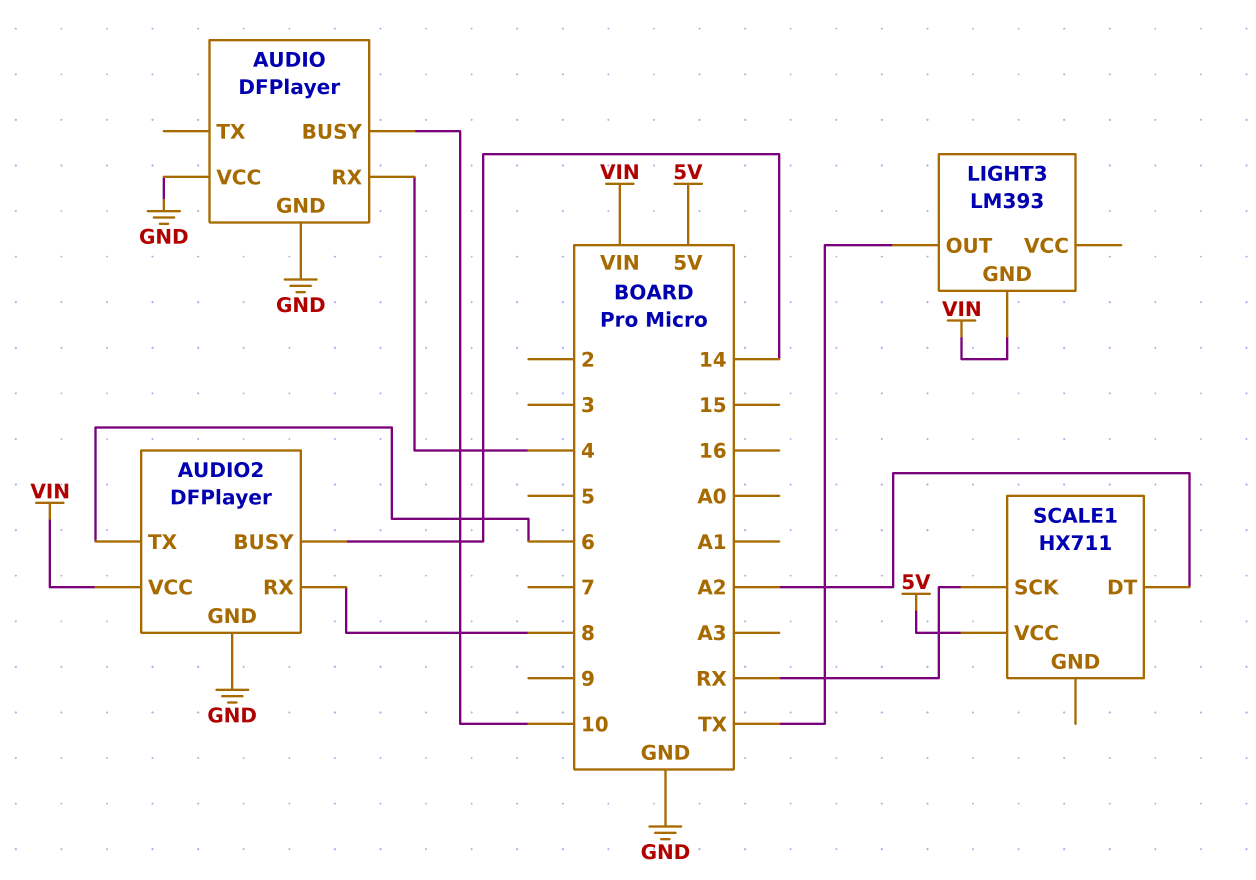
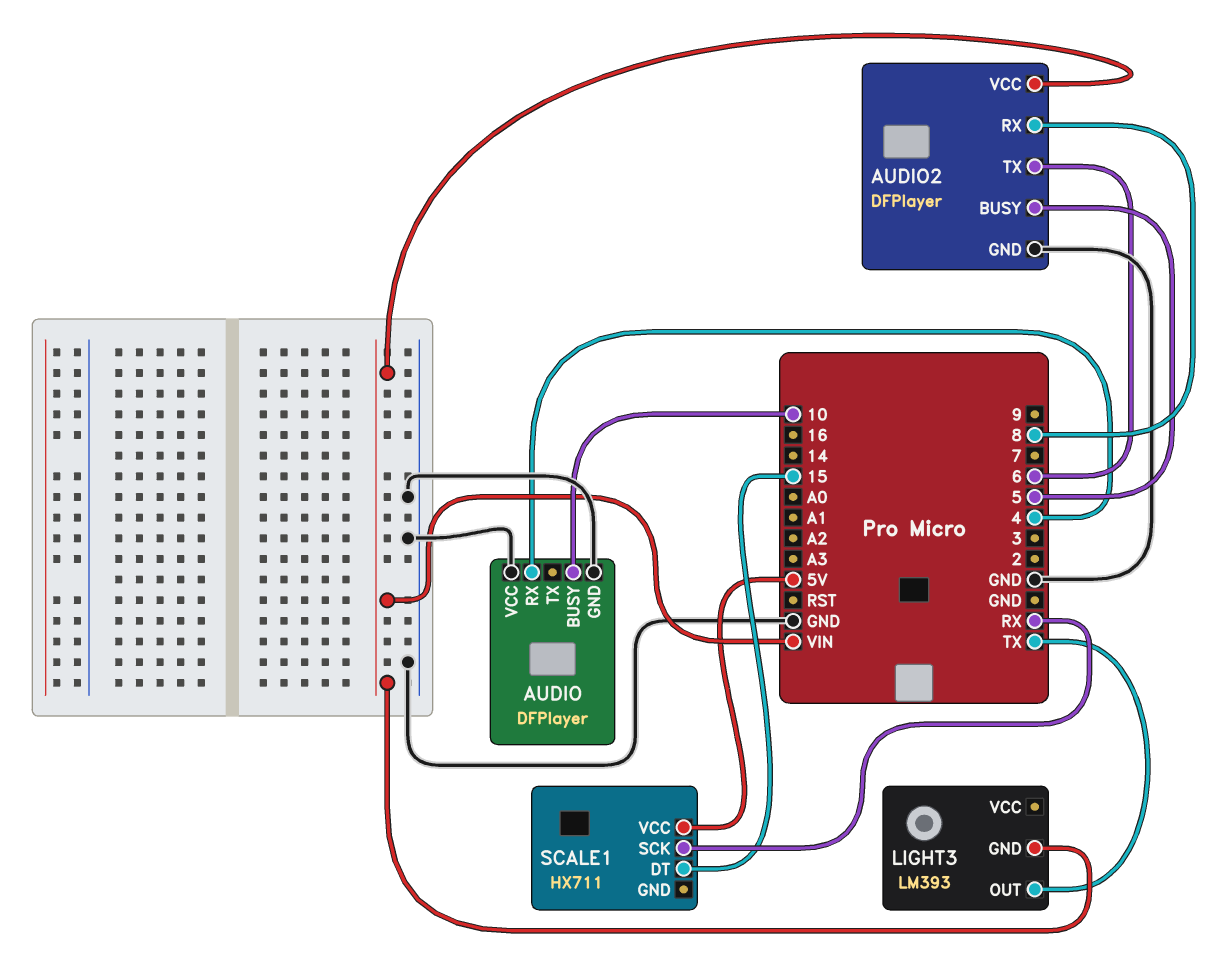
AUDIO2 pin BUSY: 14 -> 5
SCALE1 pin DT: A2 -> 15

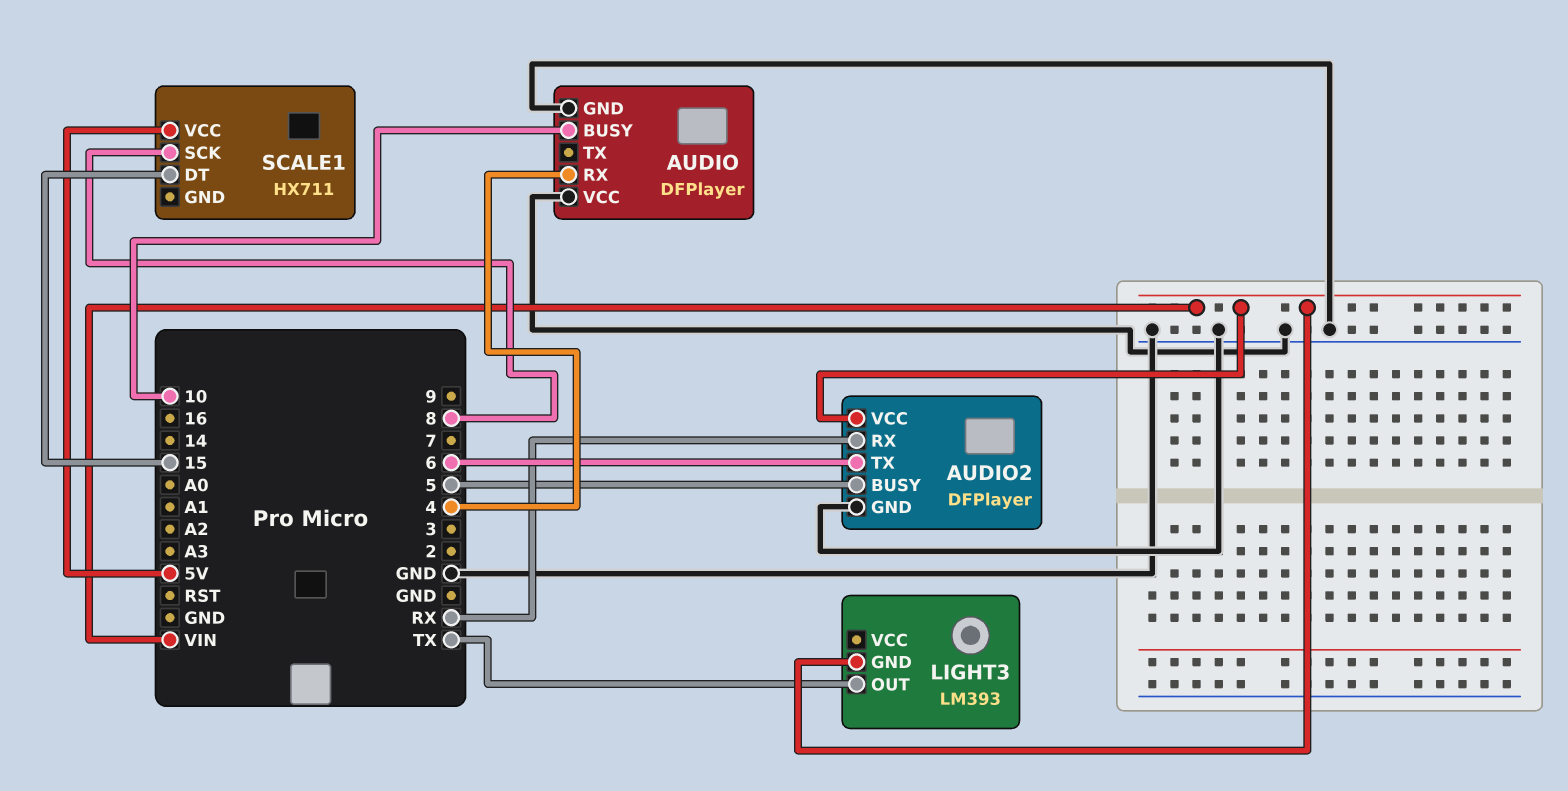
AUDIO2 pin RX: 8 -> RX
SCALE1 pin SCK: RX -> 8

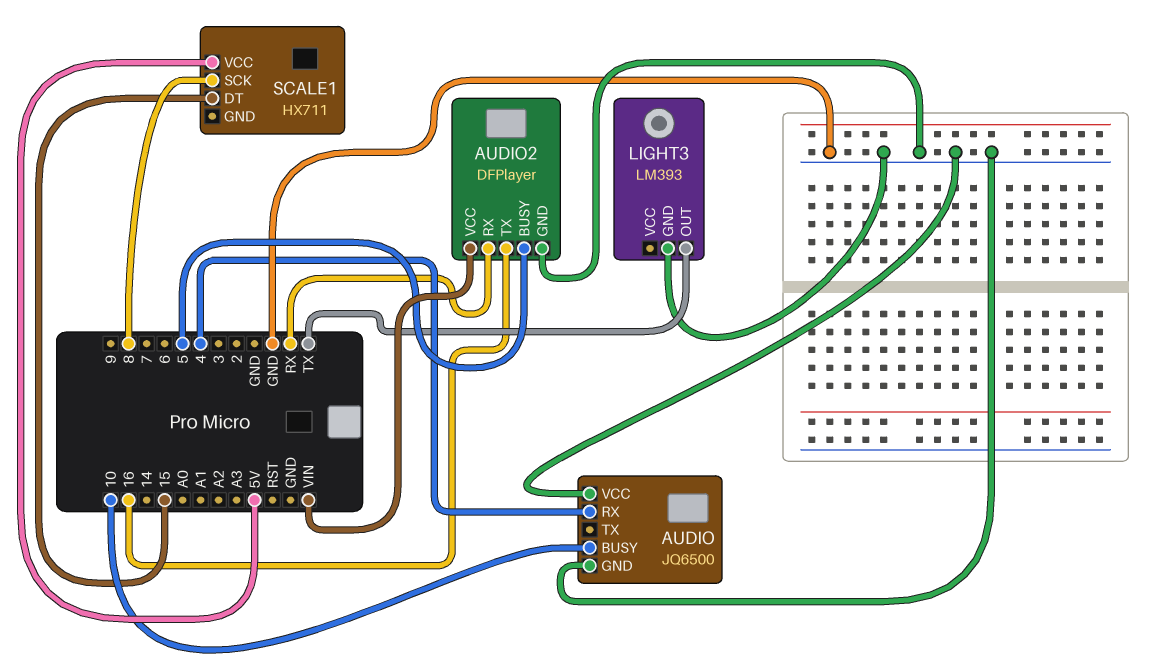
AUDIO: DFPlayer -> JQ6500
AUDIO2 pin TX: 6 -> 16
LIGHT3 pin GND: VIN -> GND

